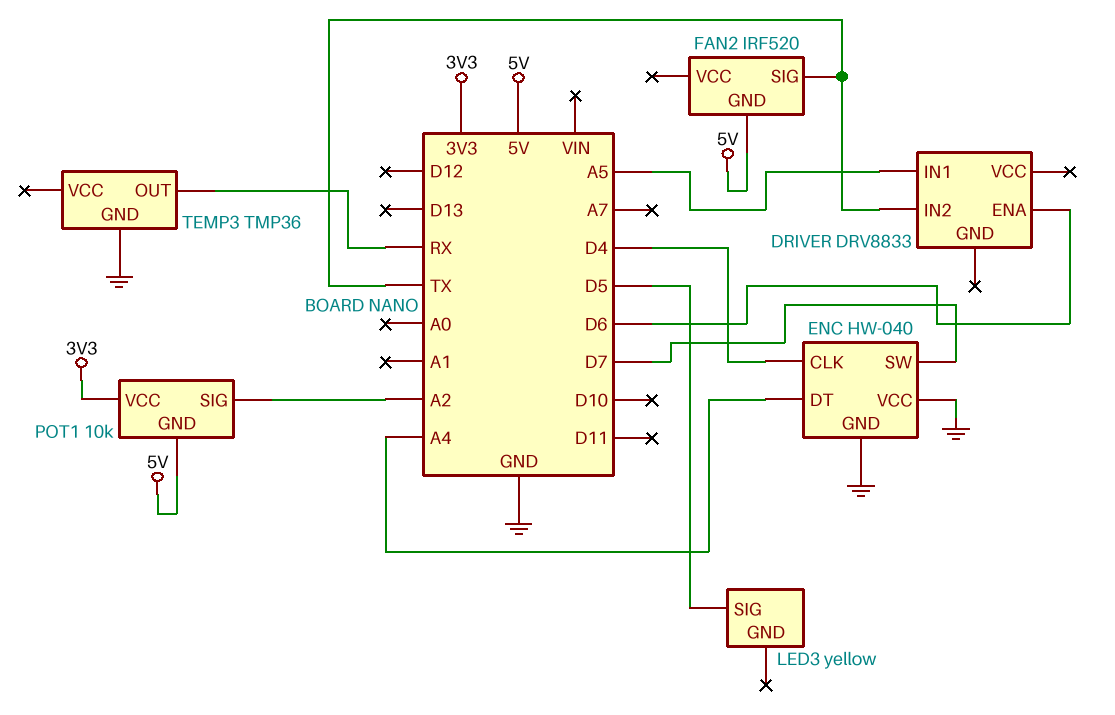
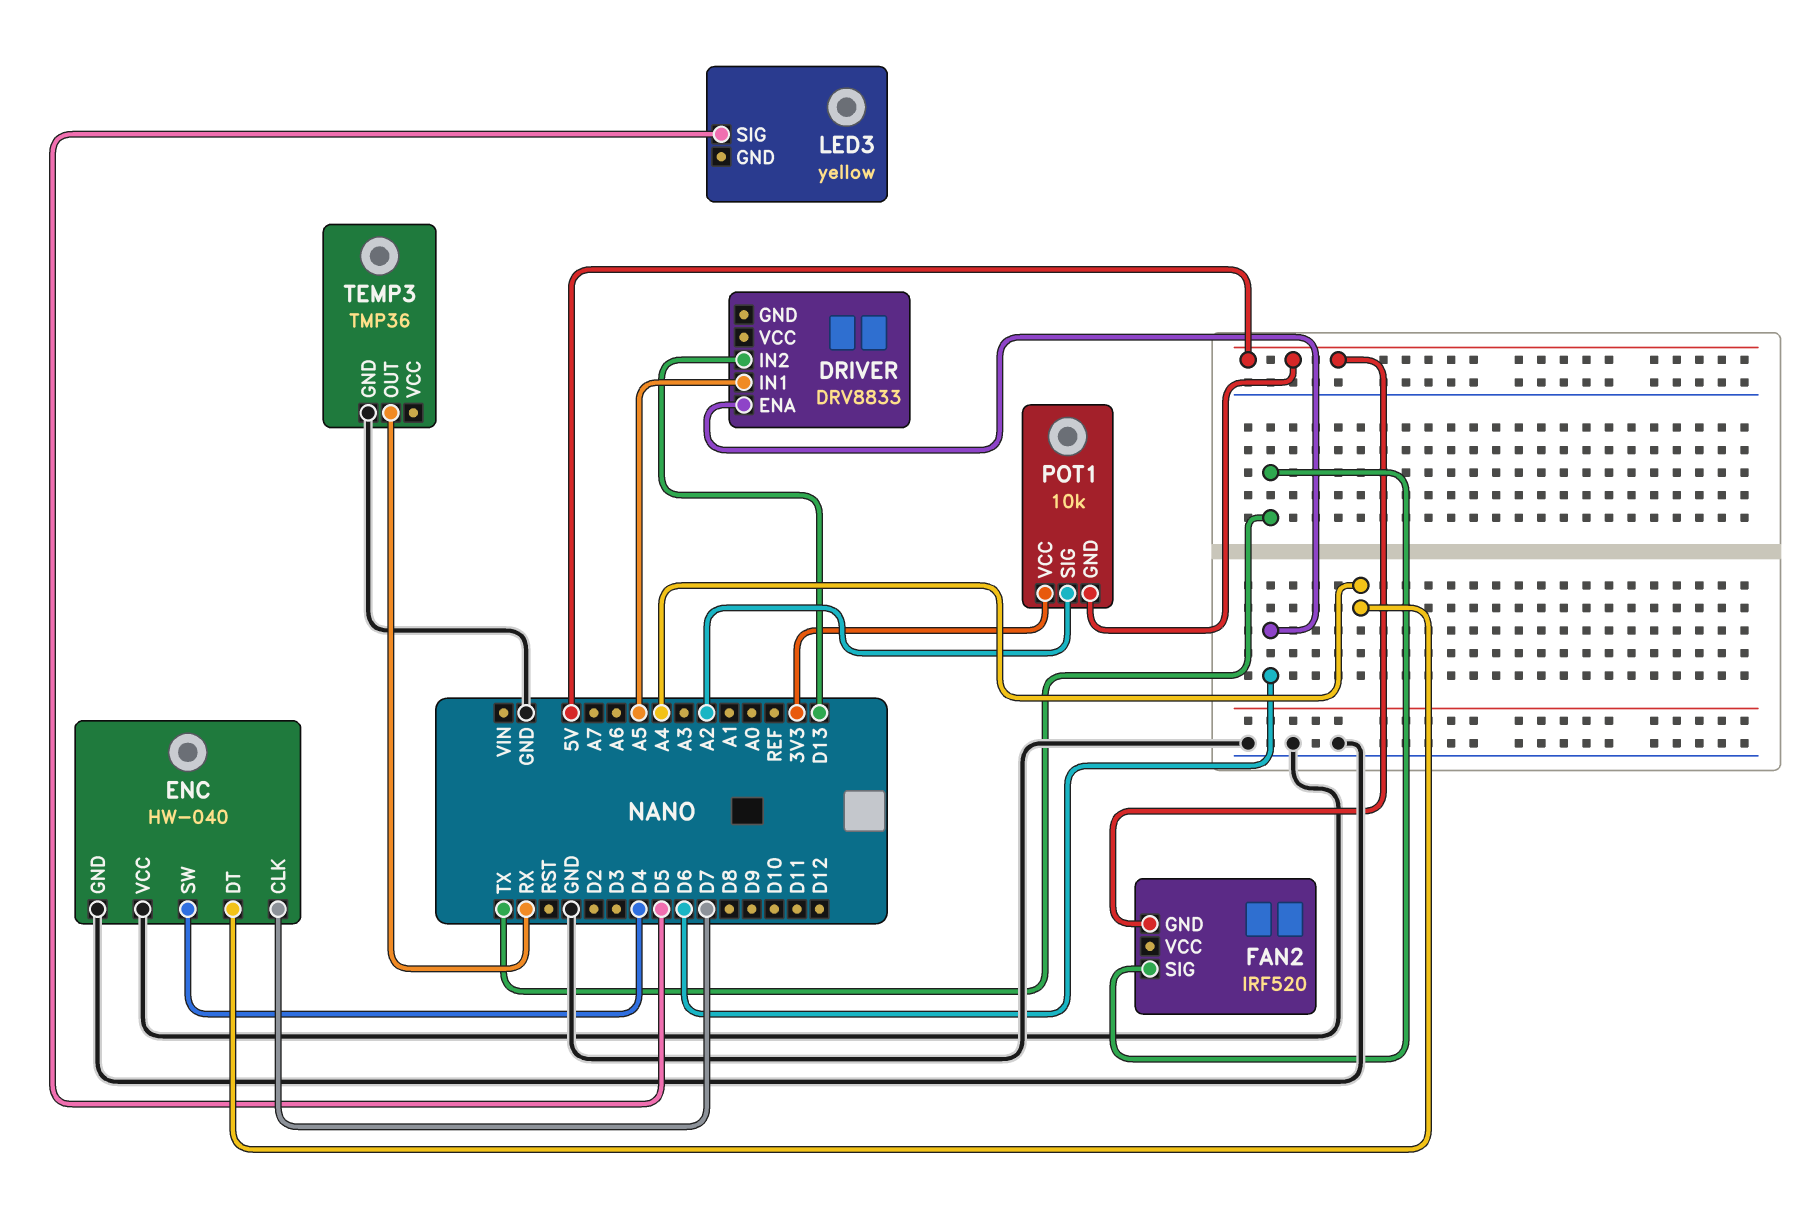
DRIVER pin IN2: TX -> D13
ENC pin CLK: D4 -> D7
ENC pin SW: D7 -> D4

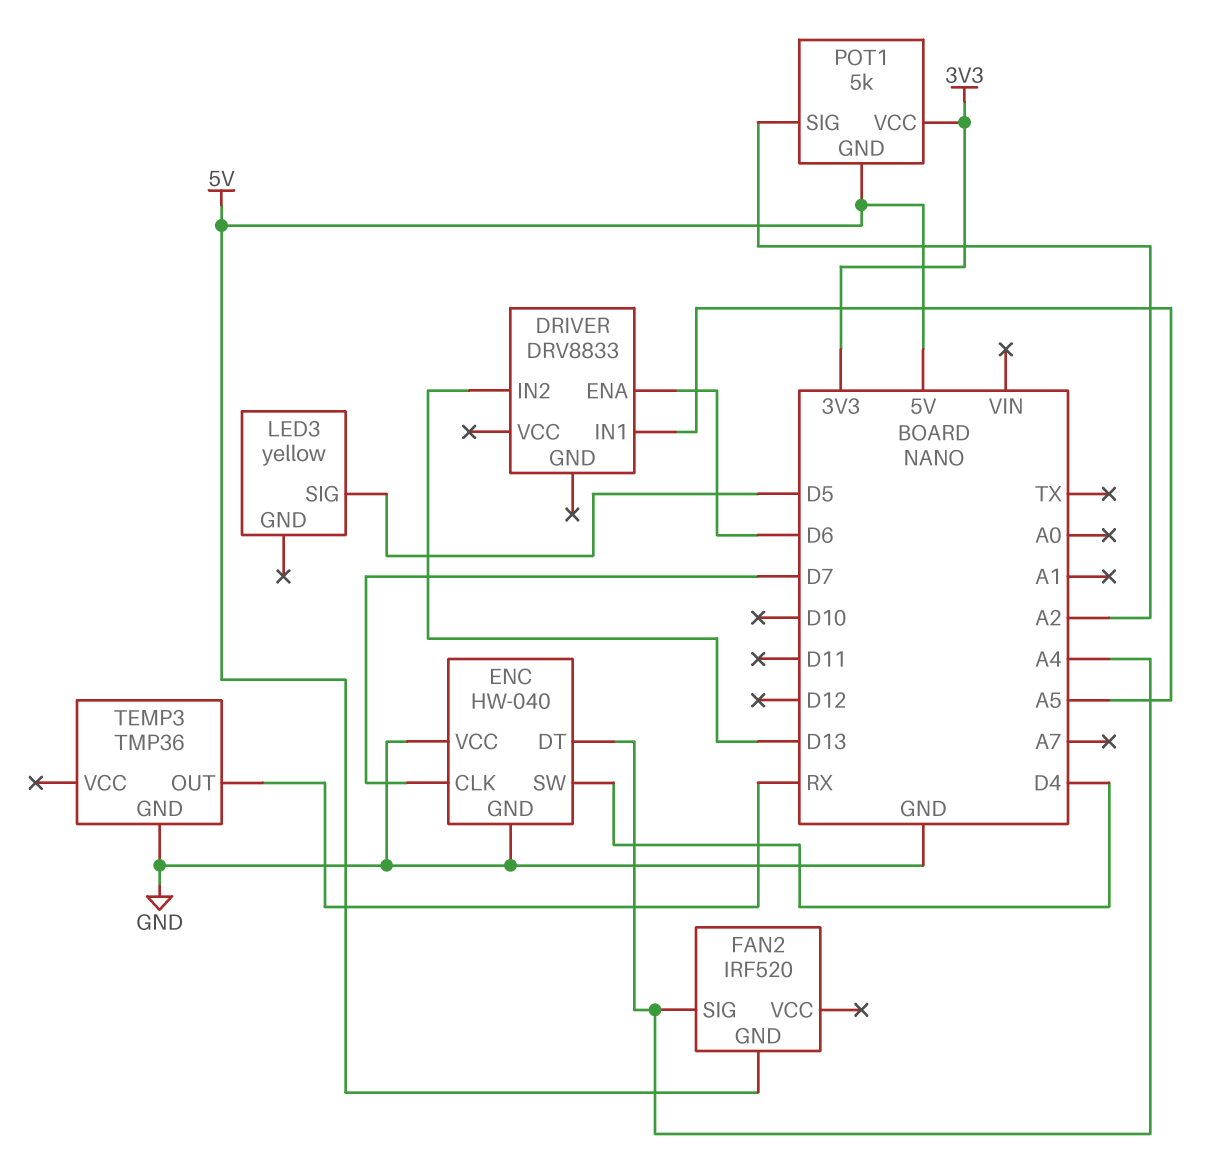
FAN2 pin SIG: TX -> A4
POT1: 10k -> 5k

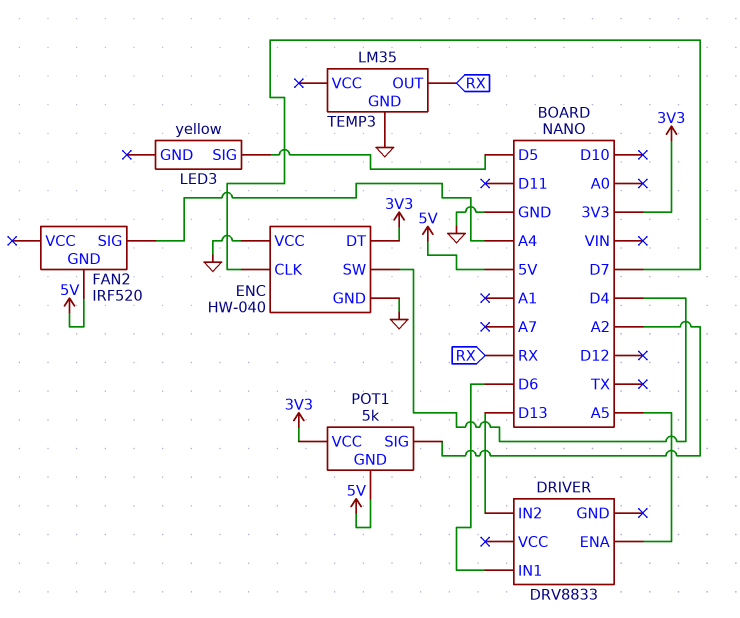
DRIVER pin ENA: D6 -> A5
DRIVER pin IN1: A5 -> D6
ENC pin DT: A4 -> 3V3
TEMP3: TMP36 -> LM35

